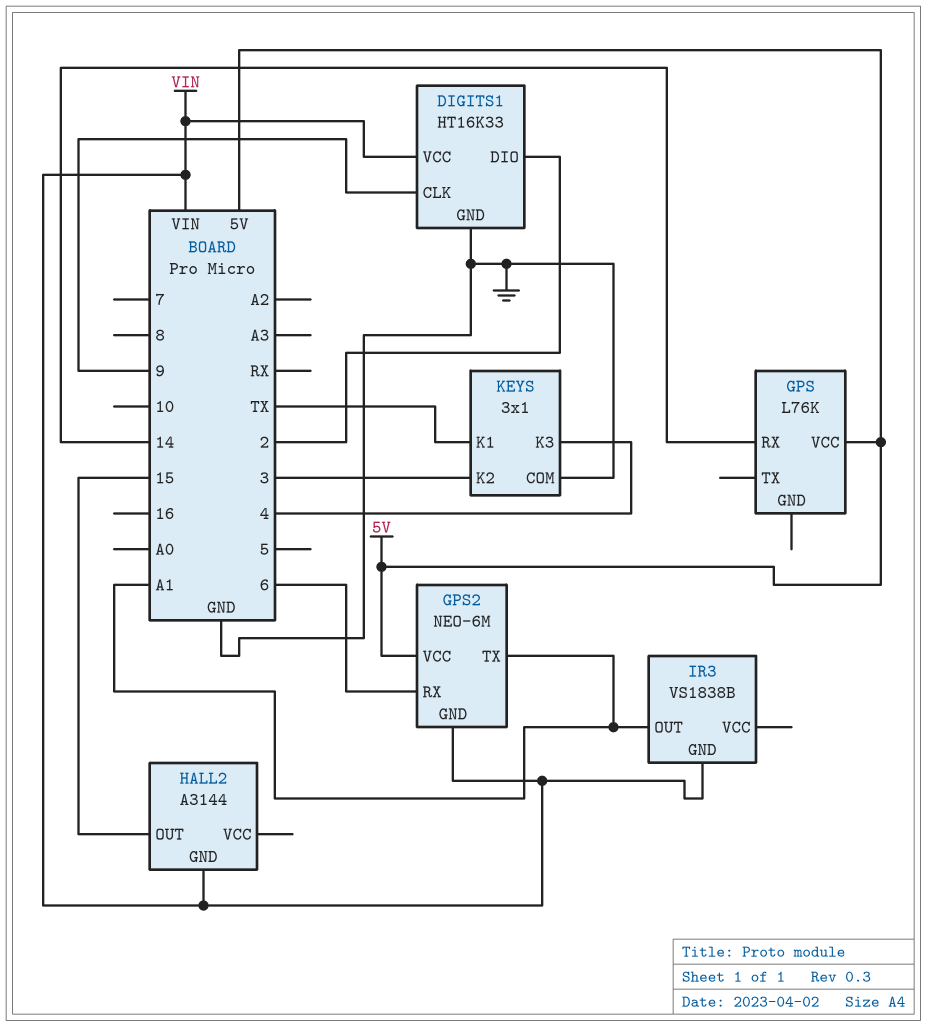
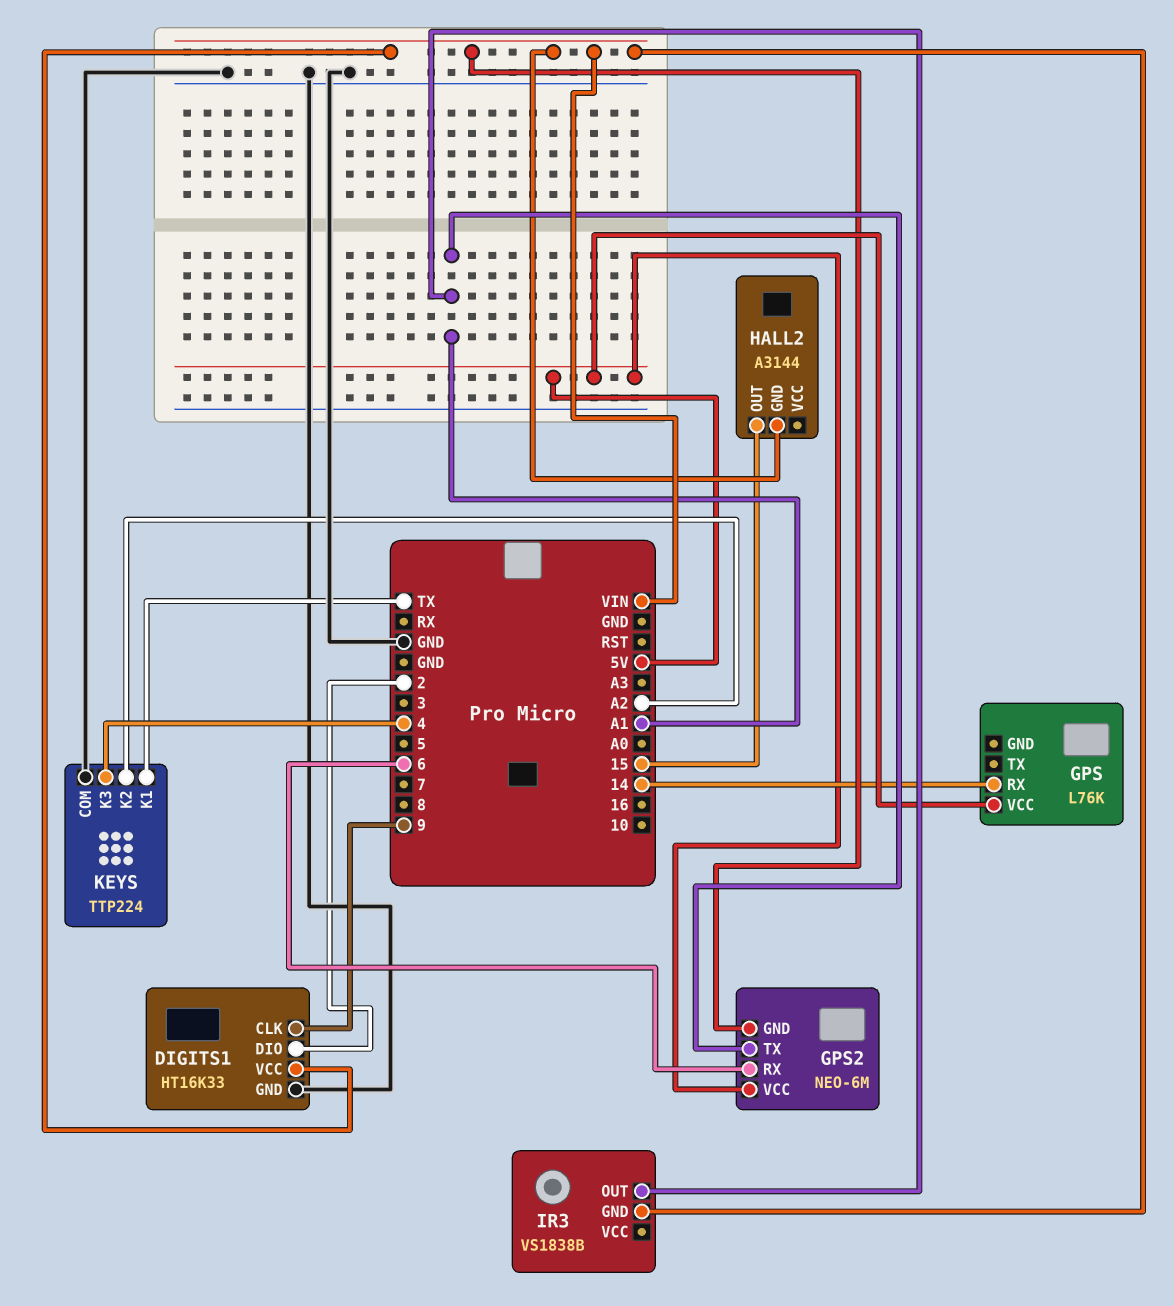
KEYS: 3x1 -> TTP224
KEYS pin K2: 3 -> A2

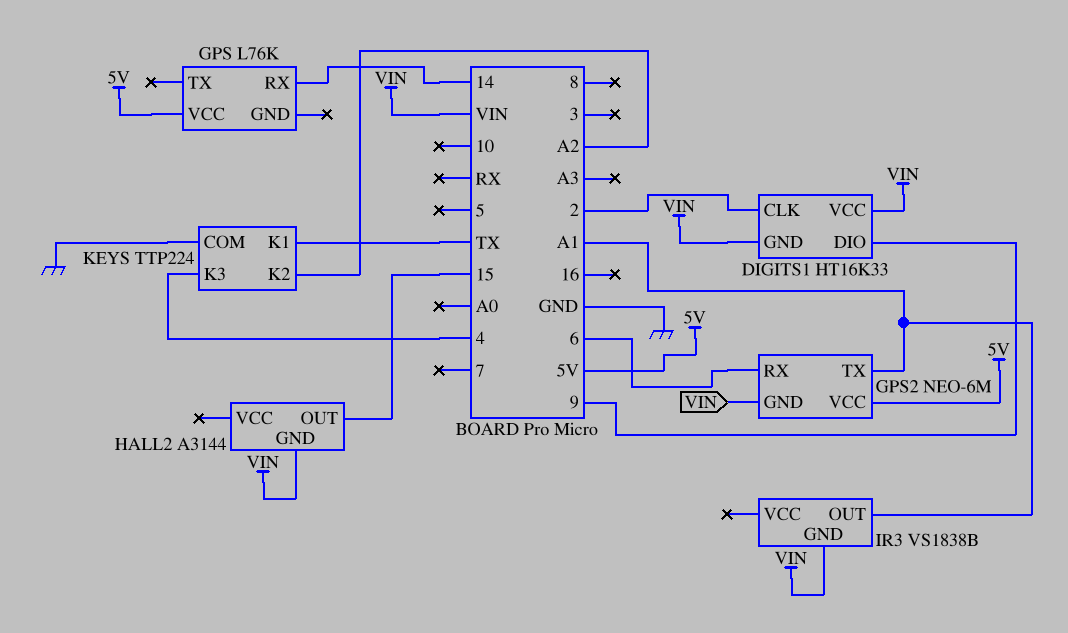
DIGITS1 pin CLK: 9 -> 2
DIGITS1 pin DIO: 2 -> 9
DIGITS1 pin GND: GND -> VIN

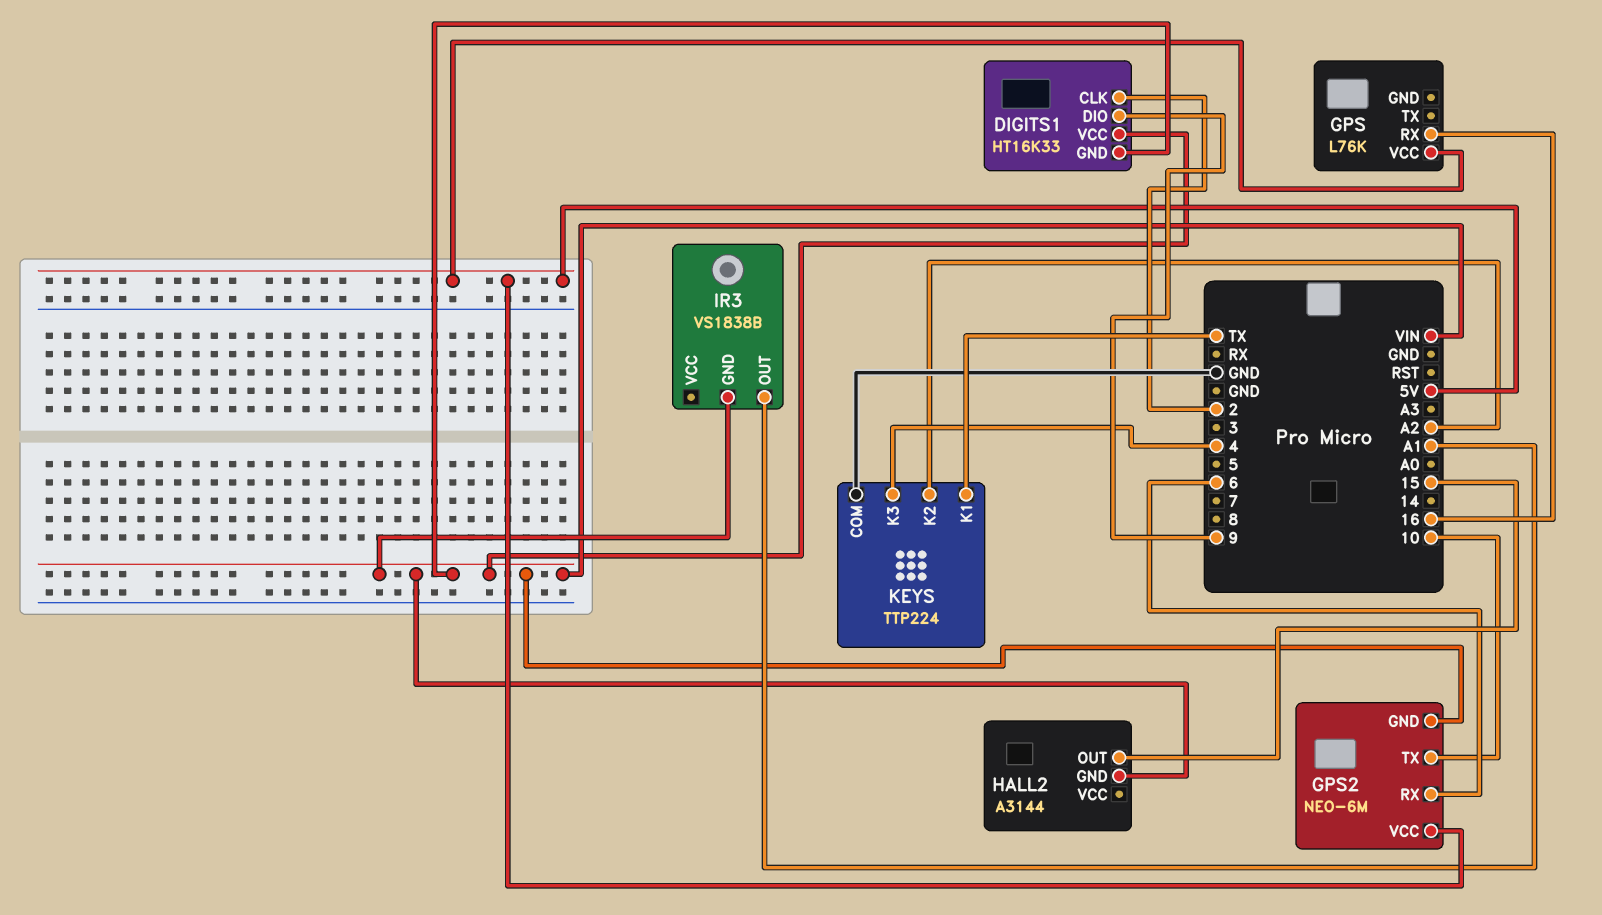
GPS pin RX: 14 -> 16
GPS2 pin TX: A1 -> 10

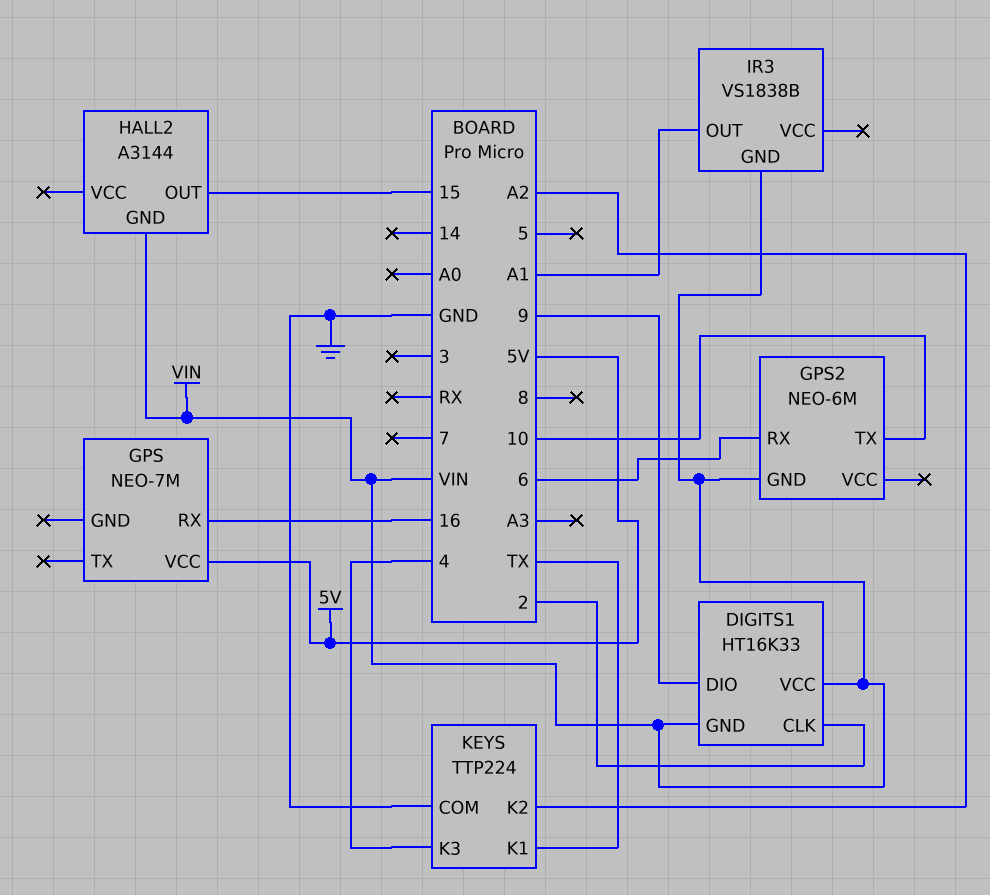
GPS: L76K -> NEO-7M
GPS2 pin VCC: 5V -> none

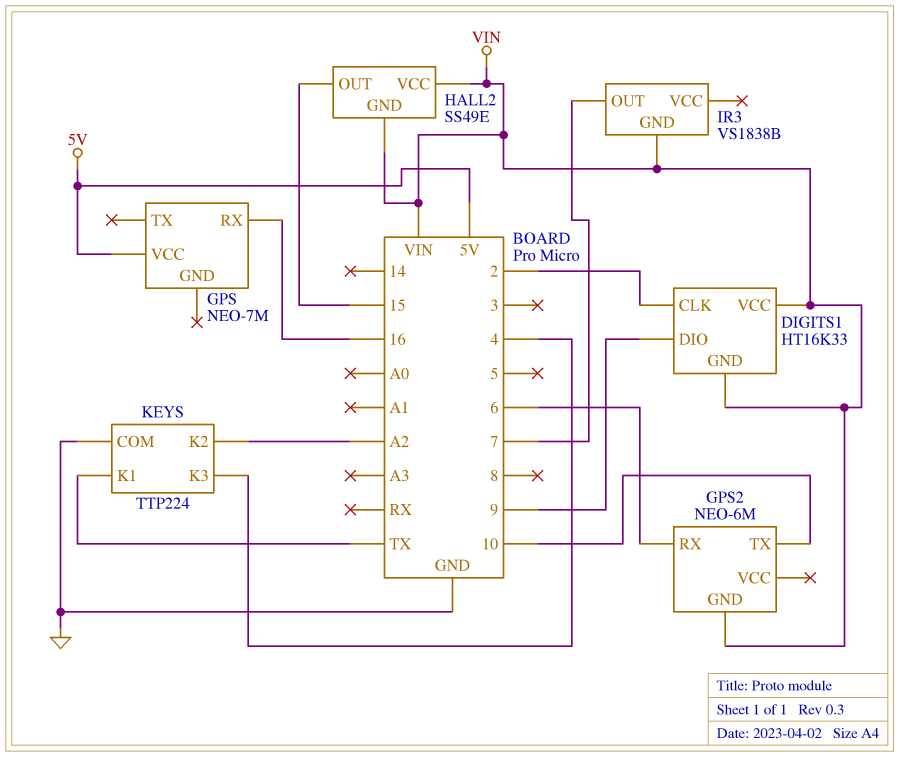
HALL2: A3144 -> SS49E
HALL2 pin VCC: none -> VIN
IR3 pin OUT: A1 -> 7

